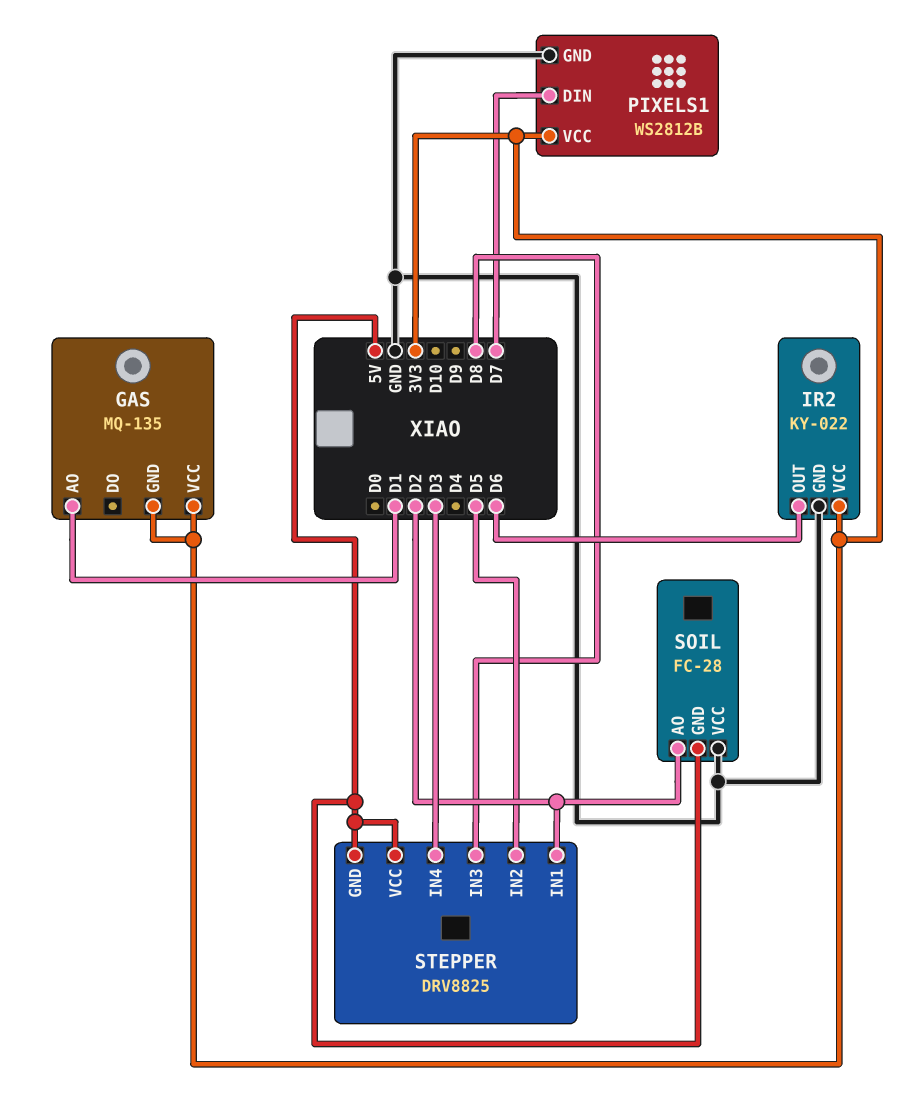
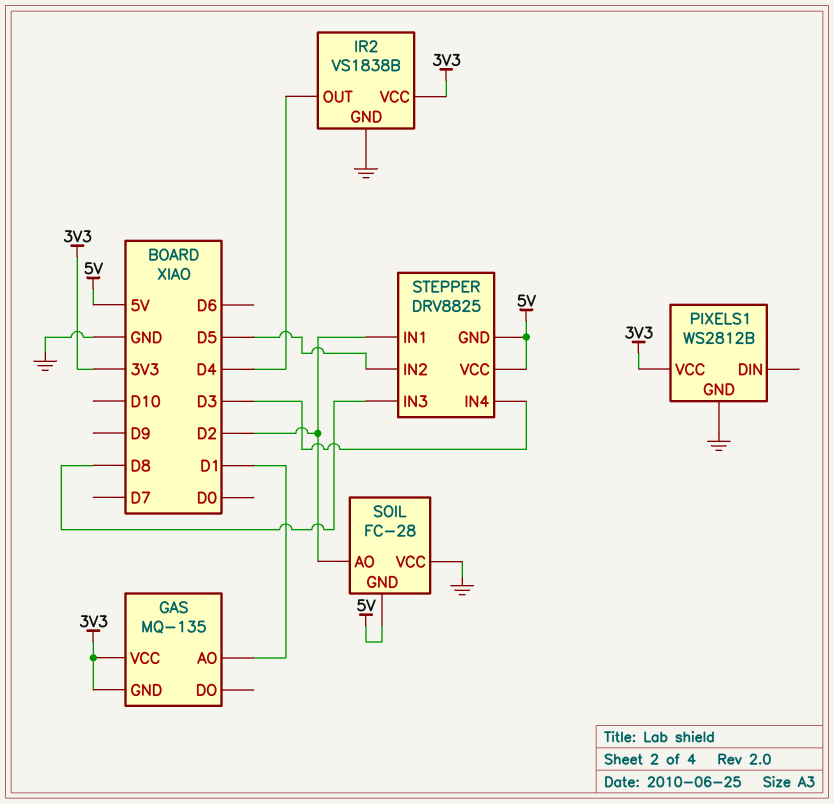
IR2: KY-022 -> VS1838B
IR2 pin OUT: D6 -> D4
PIXELS1 pin DIN: D7 -> none

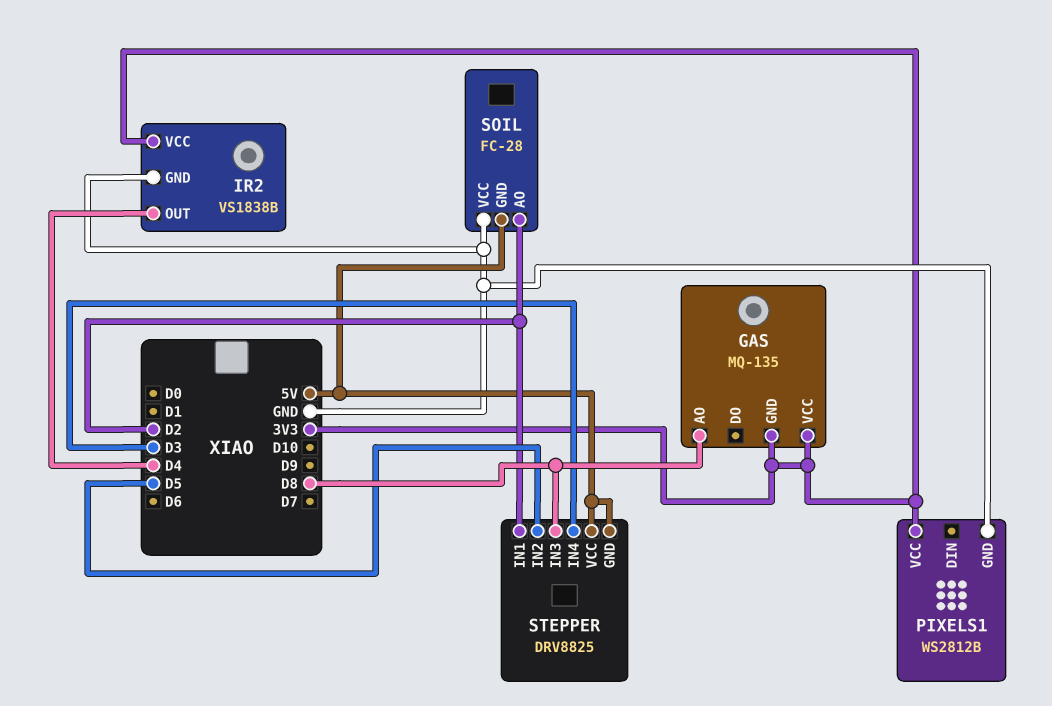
GAS pin AO: D1 -> D8

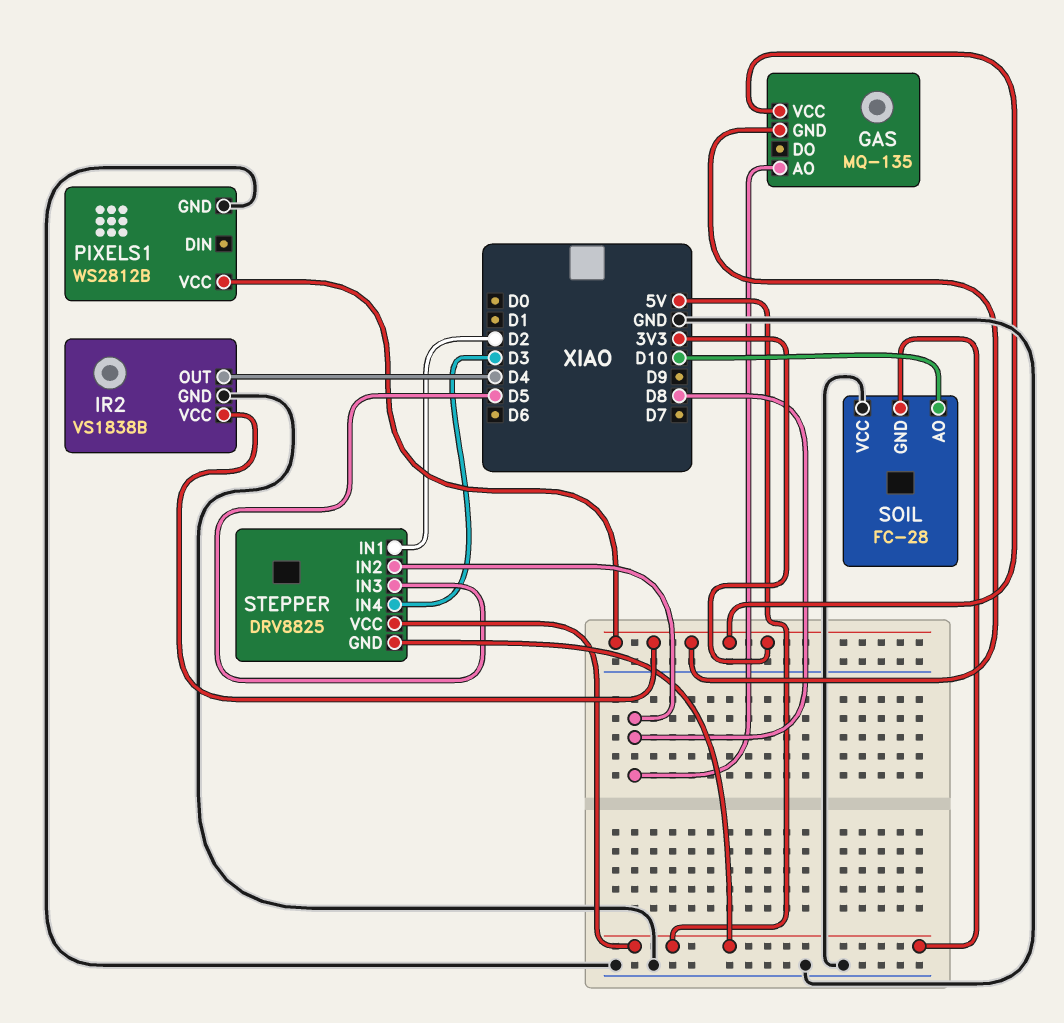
SOIL pin AO: D2 -> D10
STEPPER pin IN2: D5 -> D8
STEPPER pin IN3: D8 -> D5

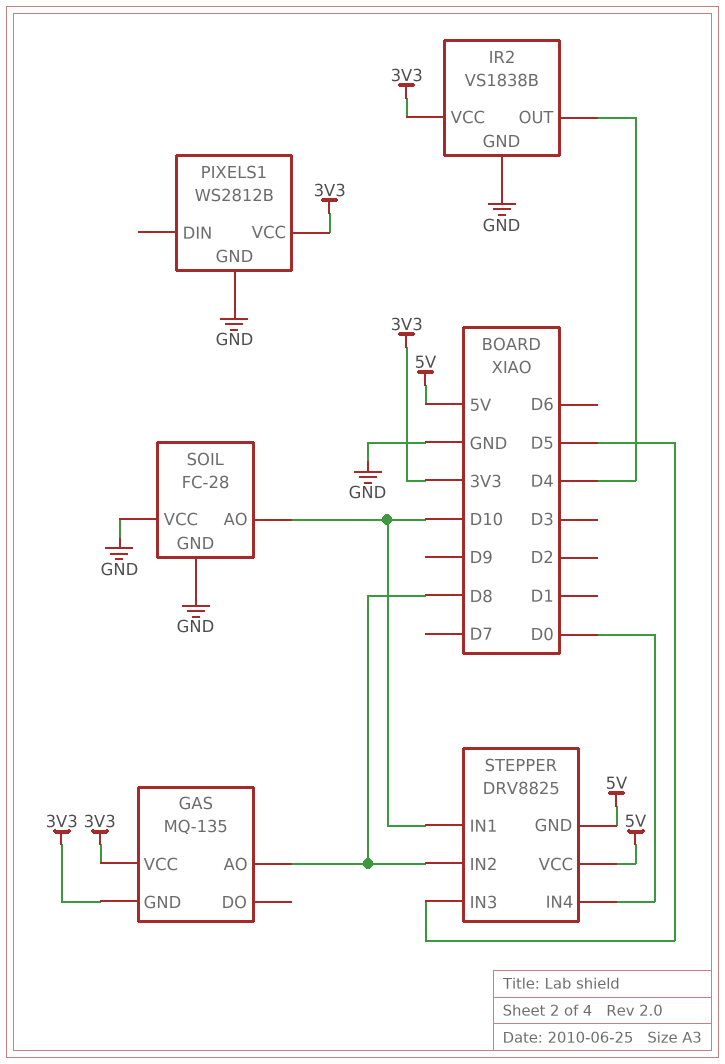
SOIL pin GND: 5V -> GND
STEPPER pin IN1: D2 -> D10
STEPPER pin IN4: D3 -> D0

